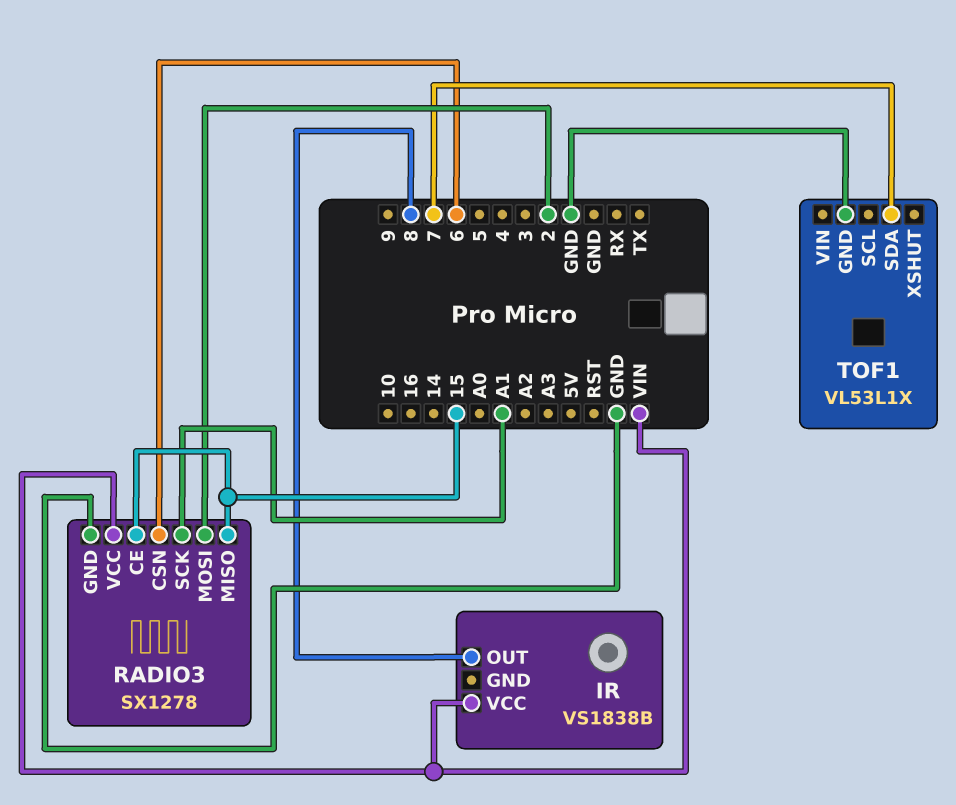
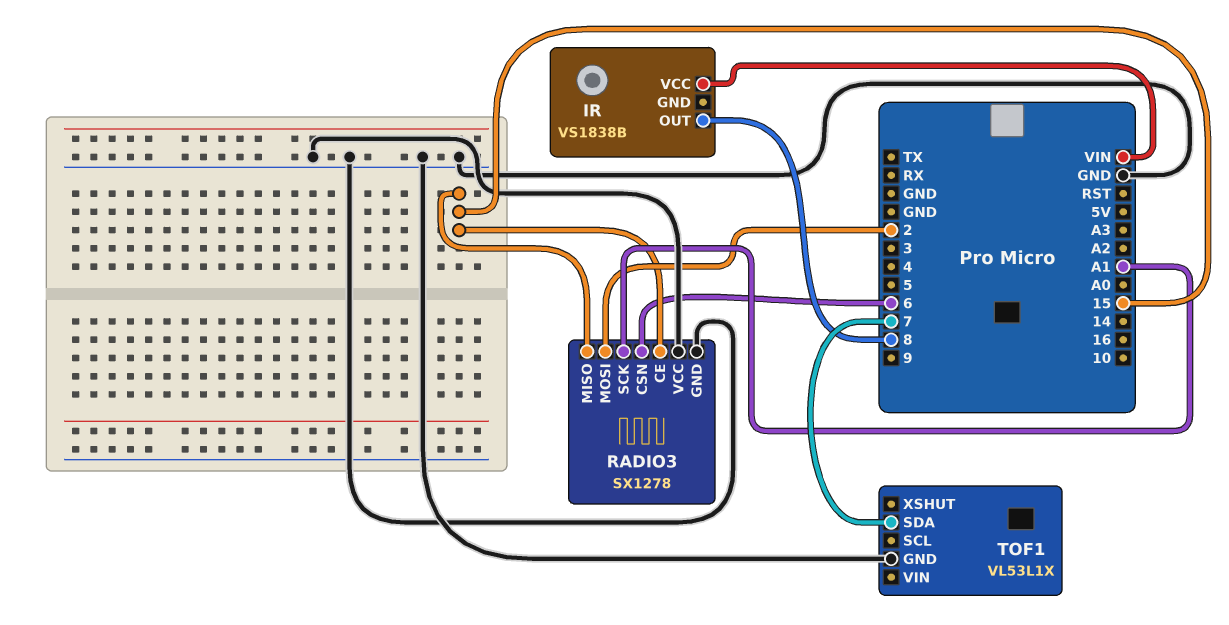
RADIO3 pin VCC: VIN -> GND

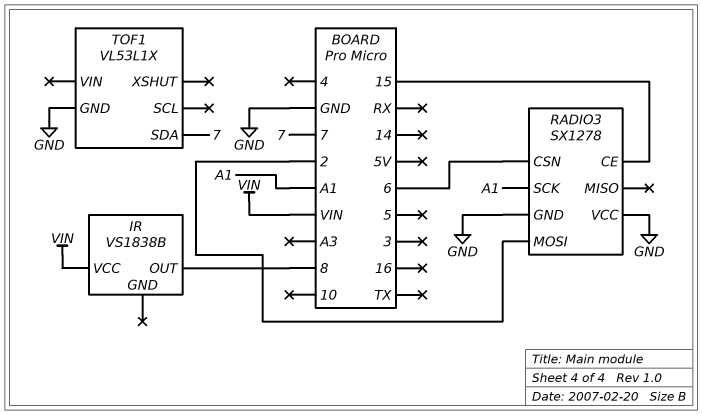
RADIO3 pin MISO: 15 -> none

